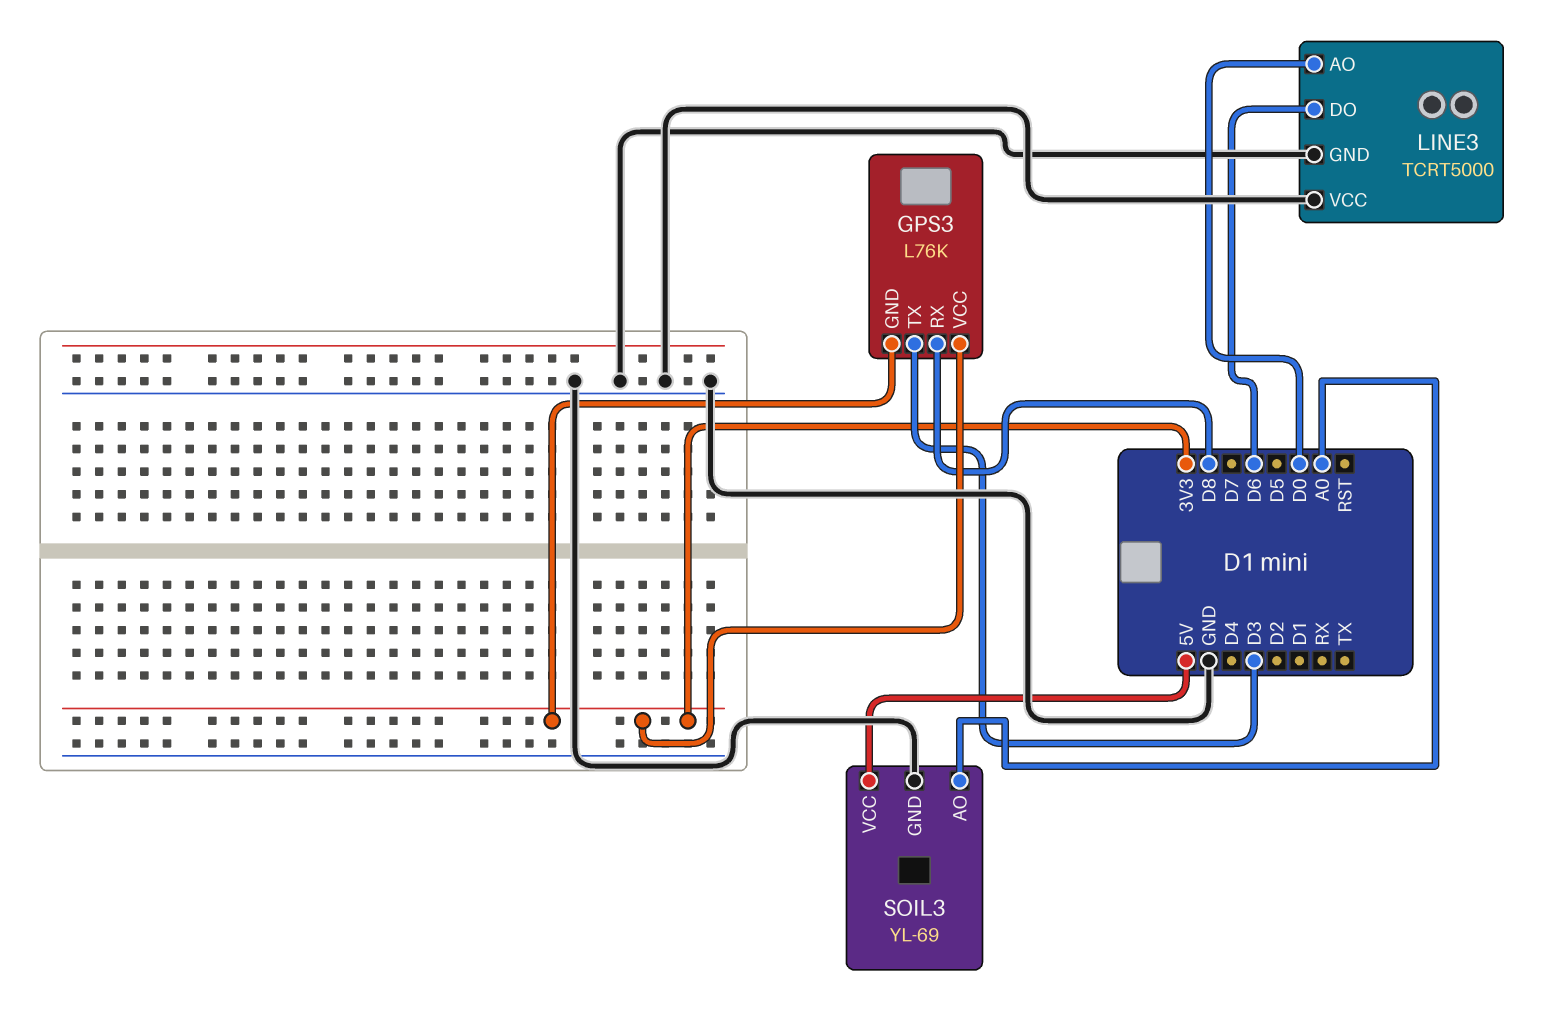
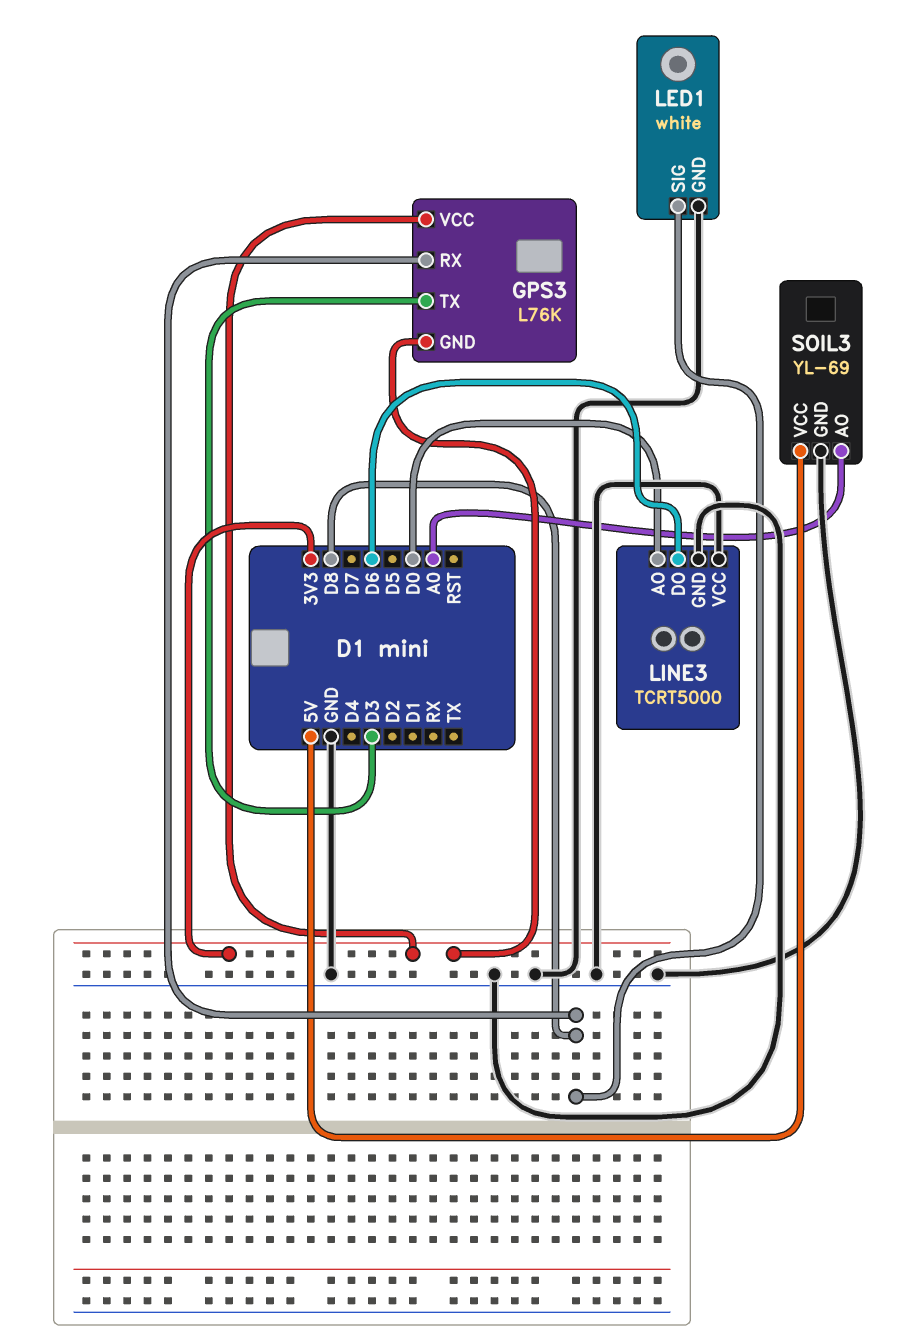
LED1: none -> white
LED1 pin GND: none -> GND
LED1 pin SIG: none -> D8

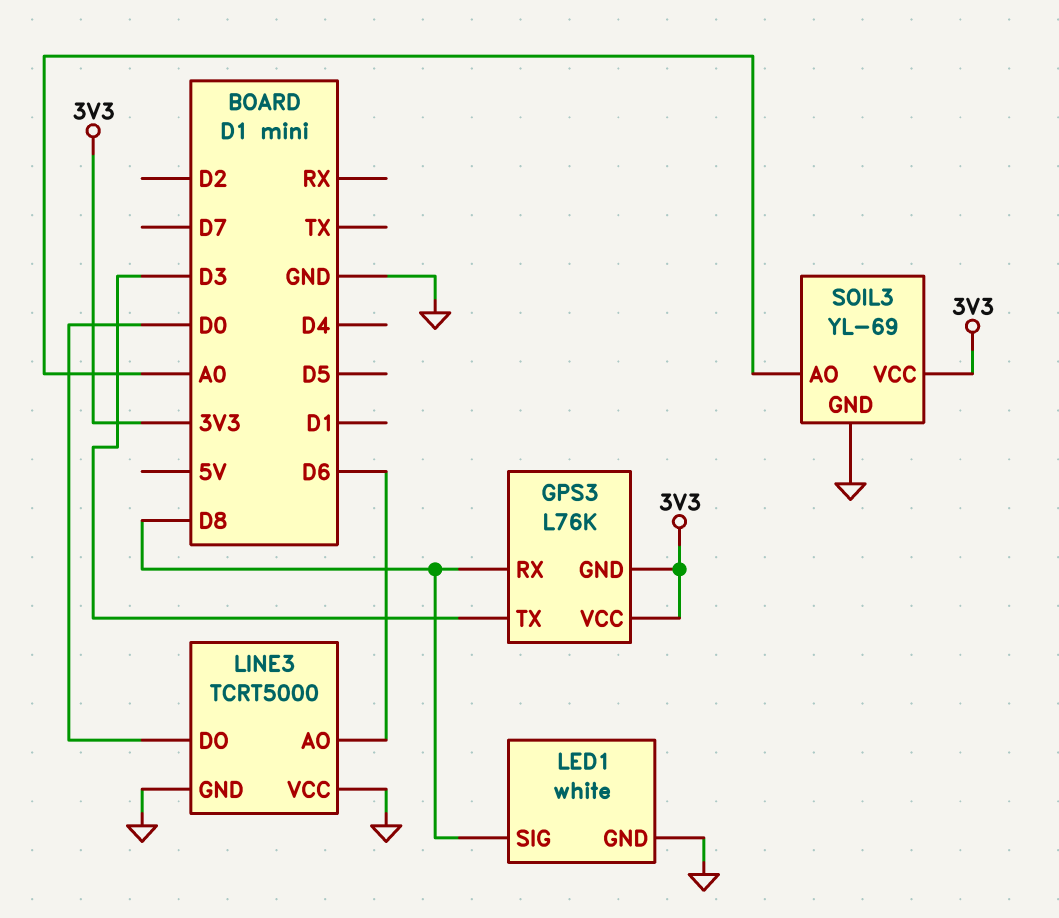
LINE3 pin AO: D0 -> D6
LINE3 pin DO: D6 -> D0
SOIL3 pin VCC: 5V -> 3V3

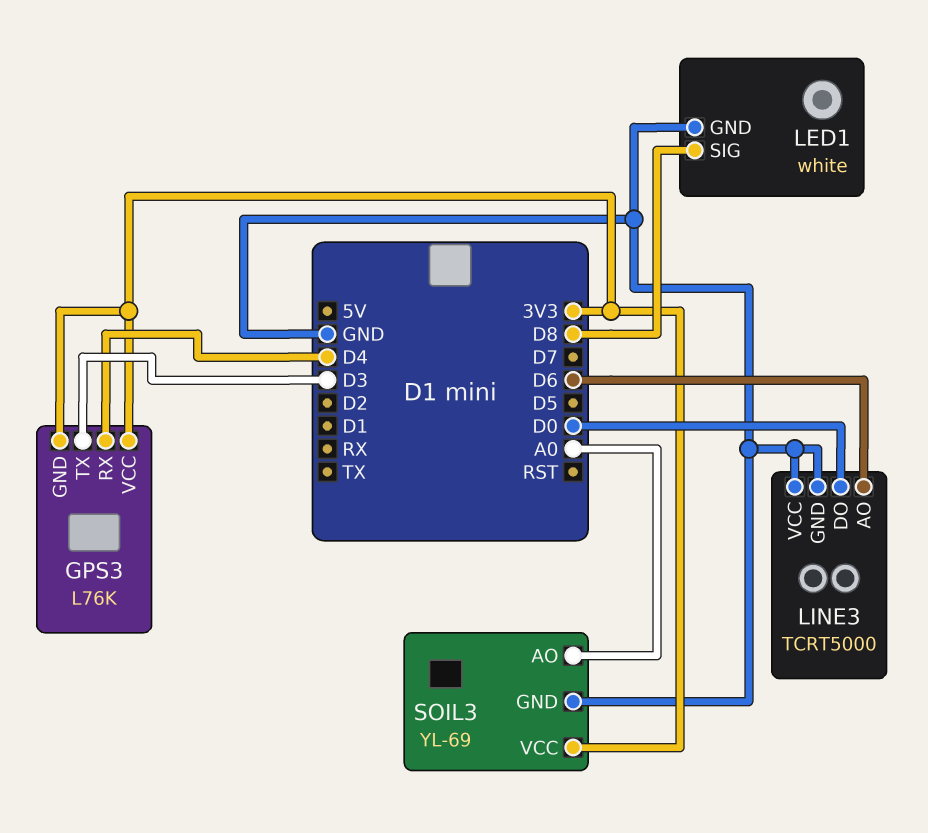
GPS3 pin RX: D8 -> D4

